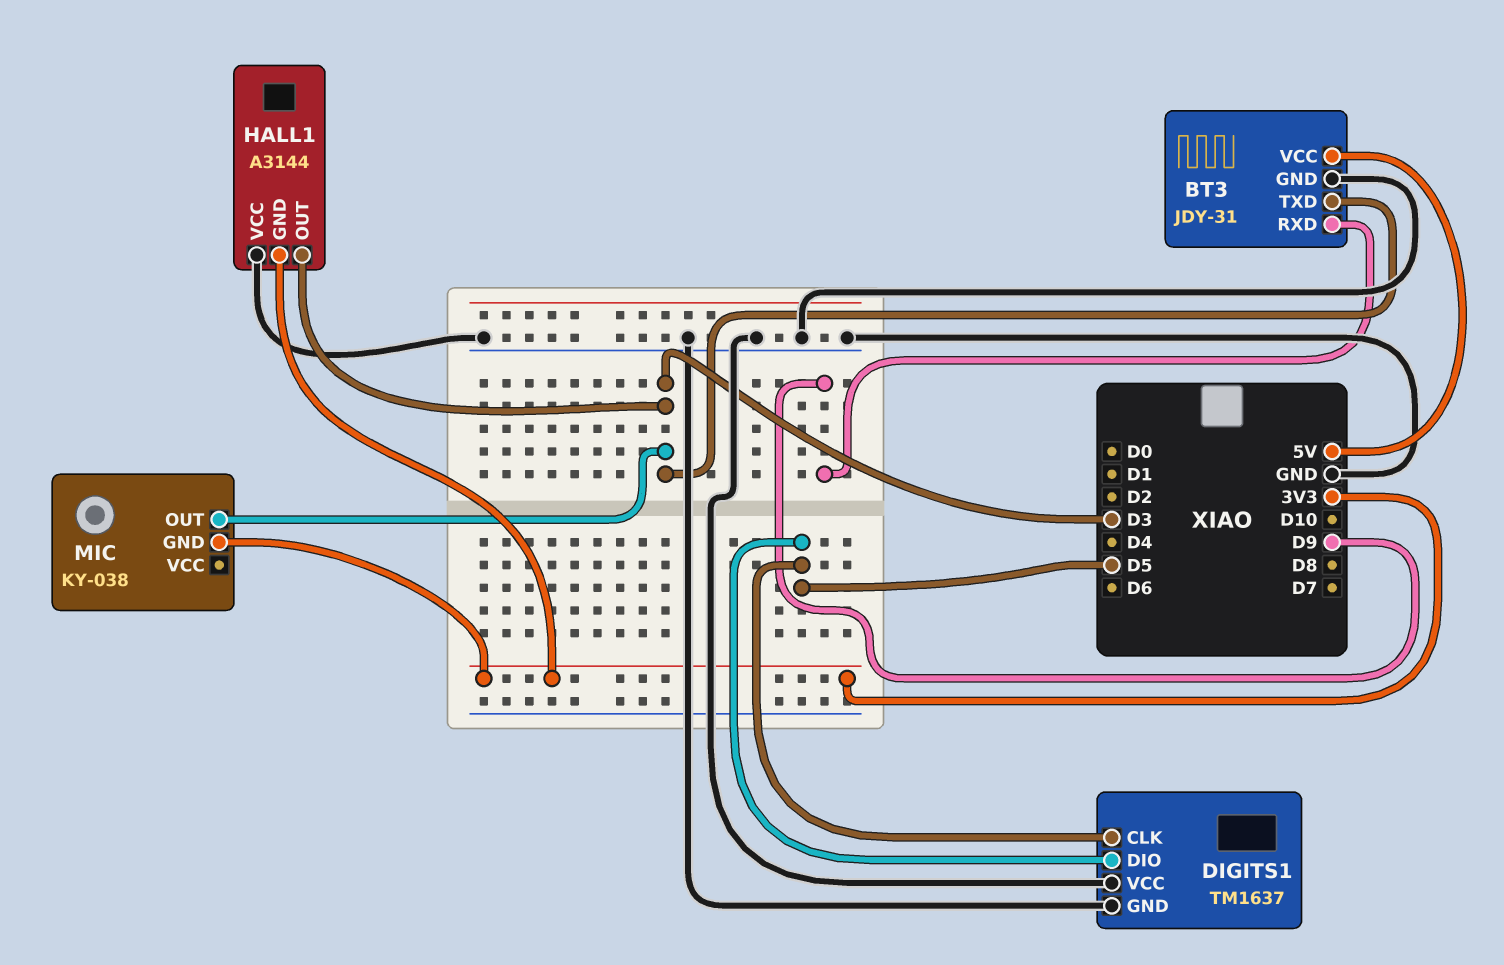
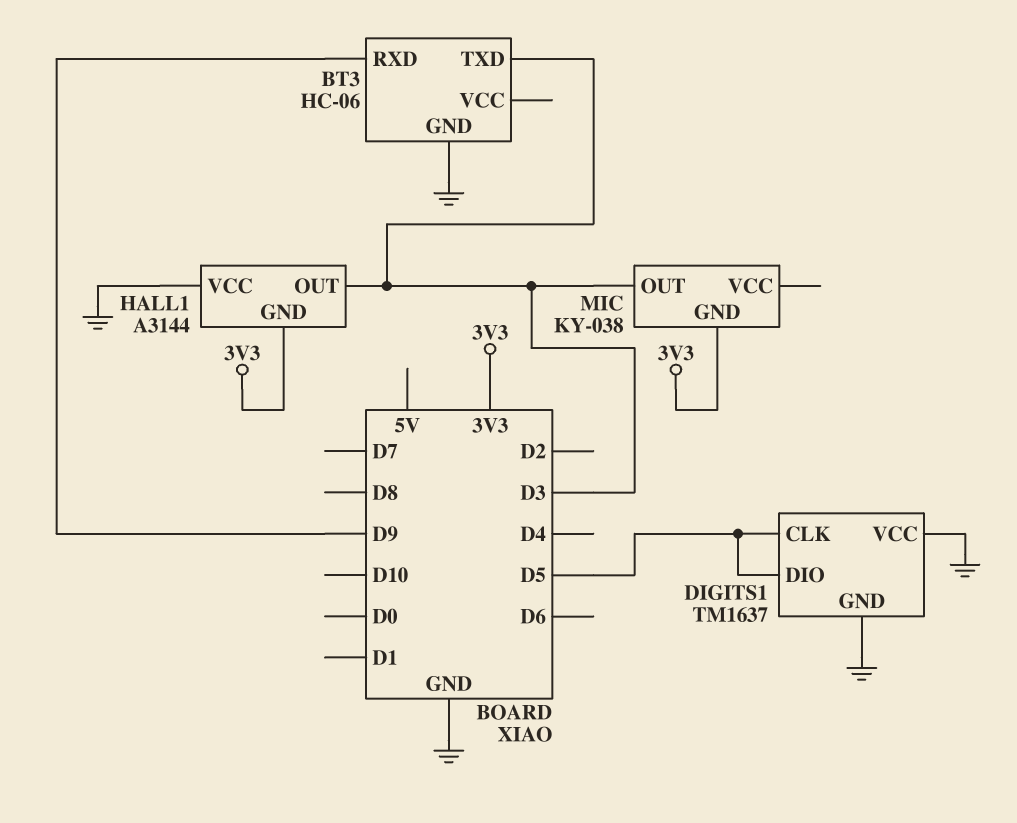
BT3: JDY-31 -> HC-06
BT3 pin VCC: 5V -> none

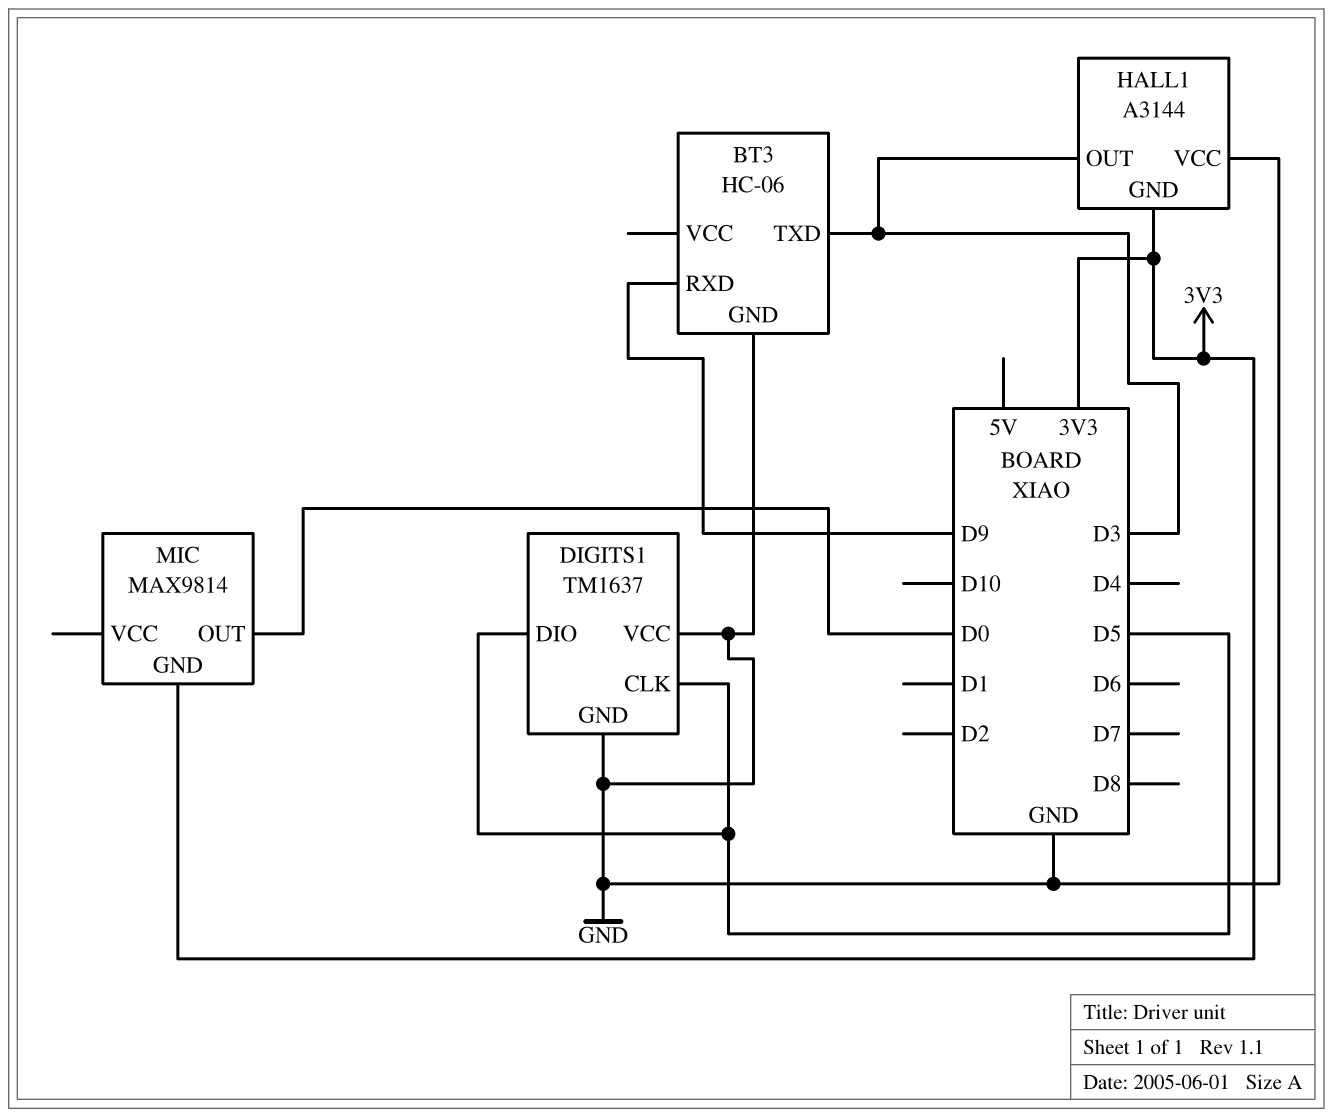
MIC: KY-038 -> MAX9814
MIC pin OUT: D3 -> D0

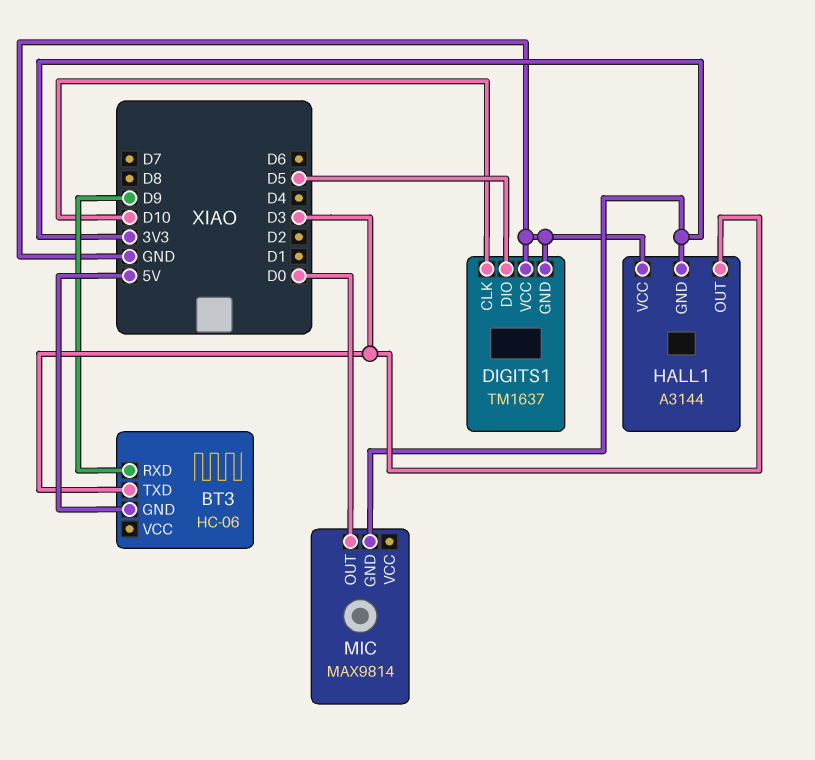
BT3 pin GND: GND -> 5V
DIGITS1 pin CLK: D5 -> D10

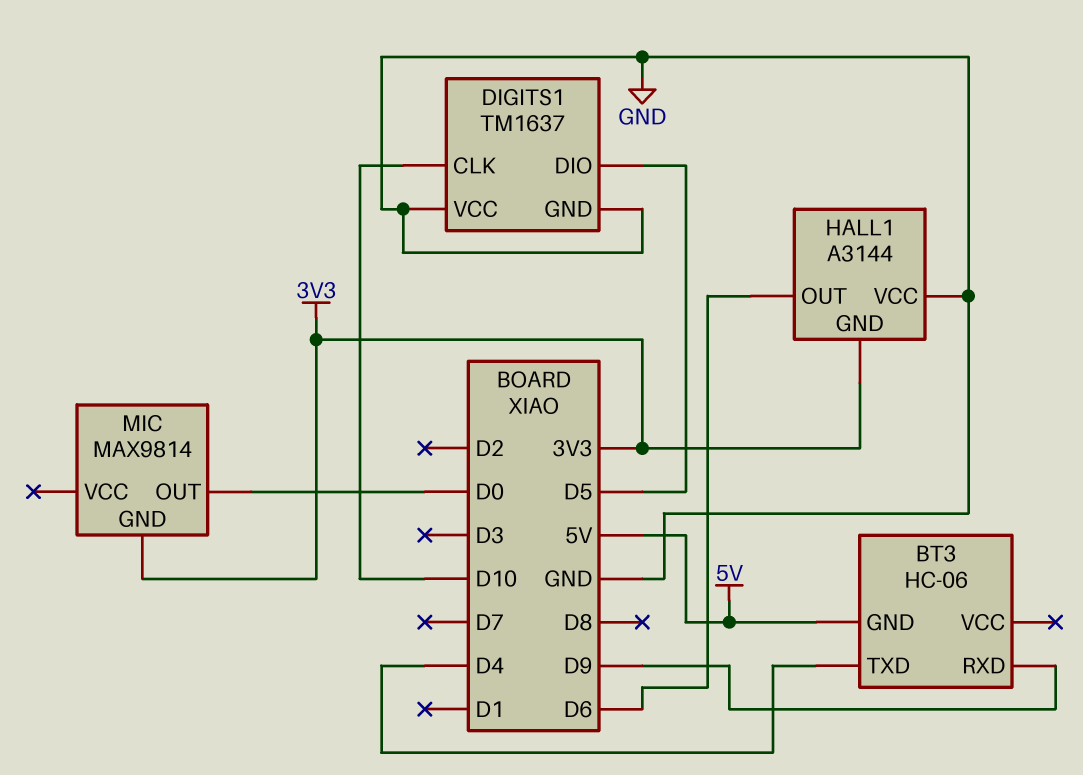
BT3 pin TXD: D3 -> D4
HALL1 pin OUT: D3 -> D6

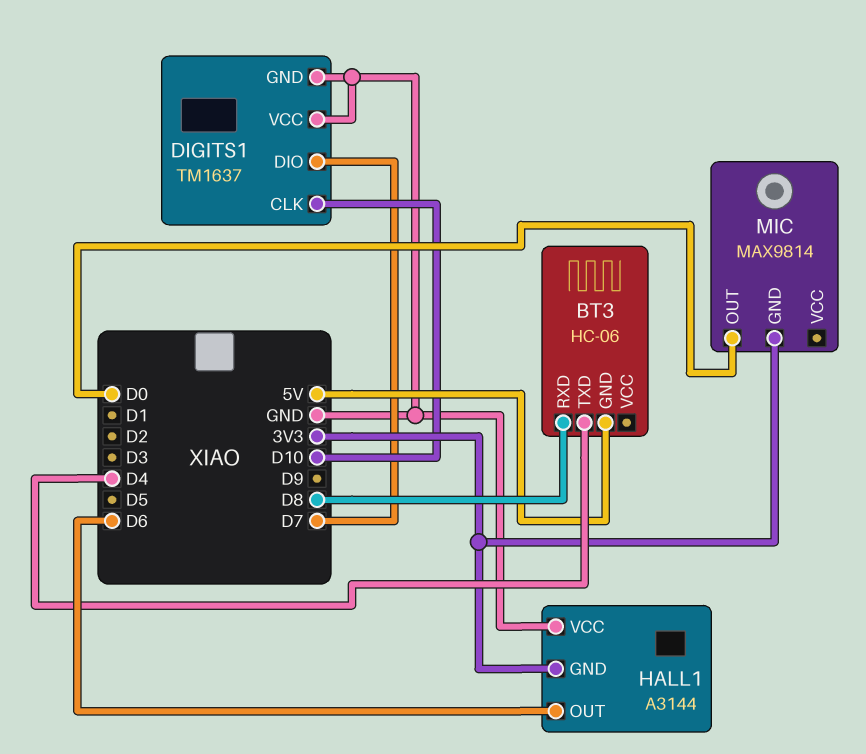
BT3 pin RXD: D9 -> D8
DIGITS1 pin DIO: D5 -> D7

